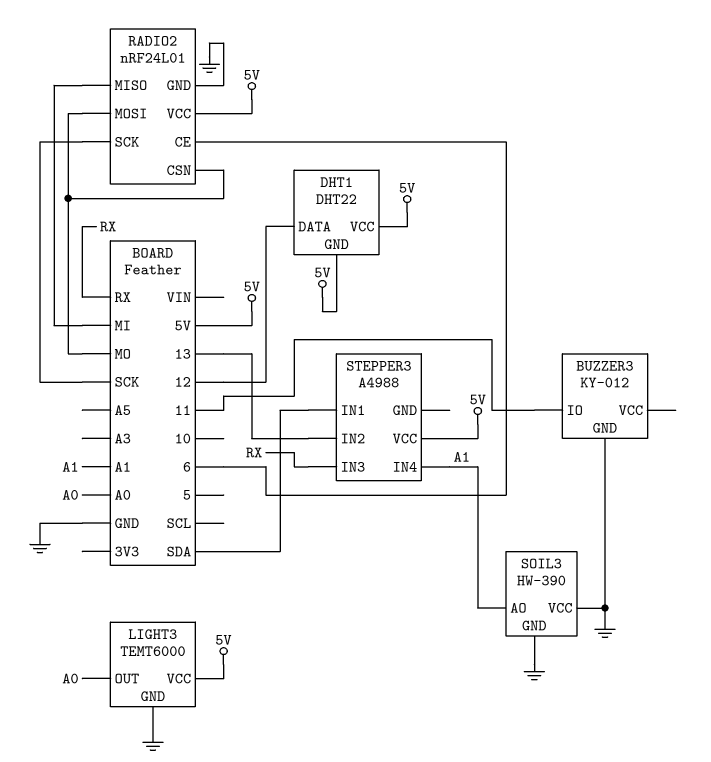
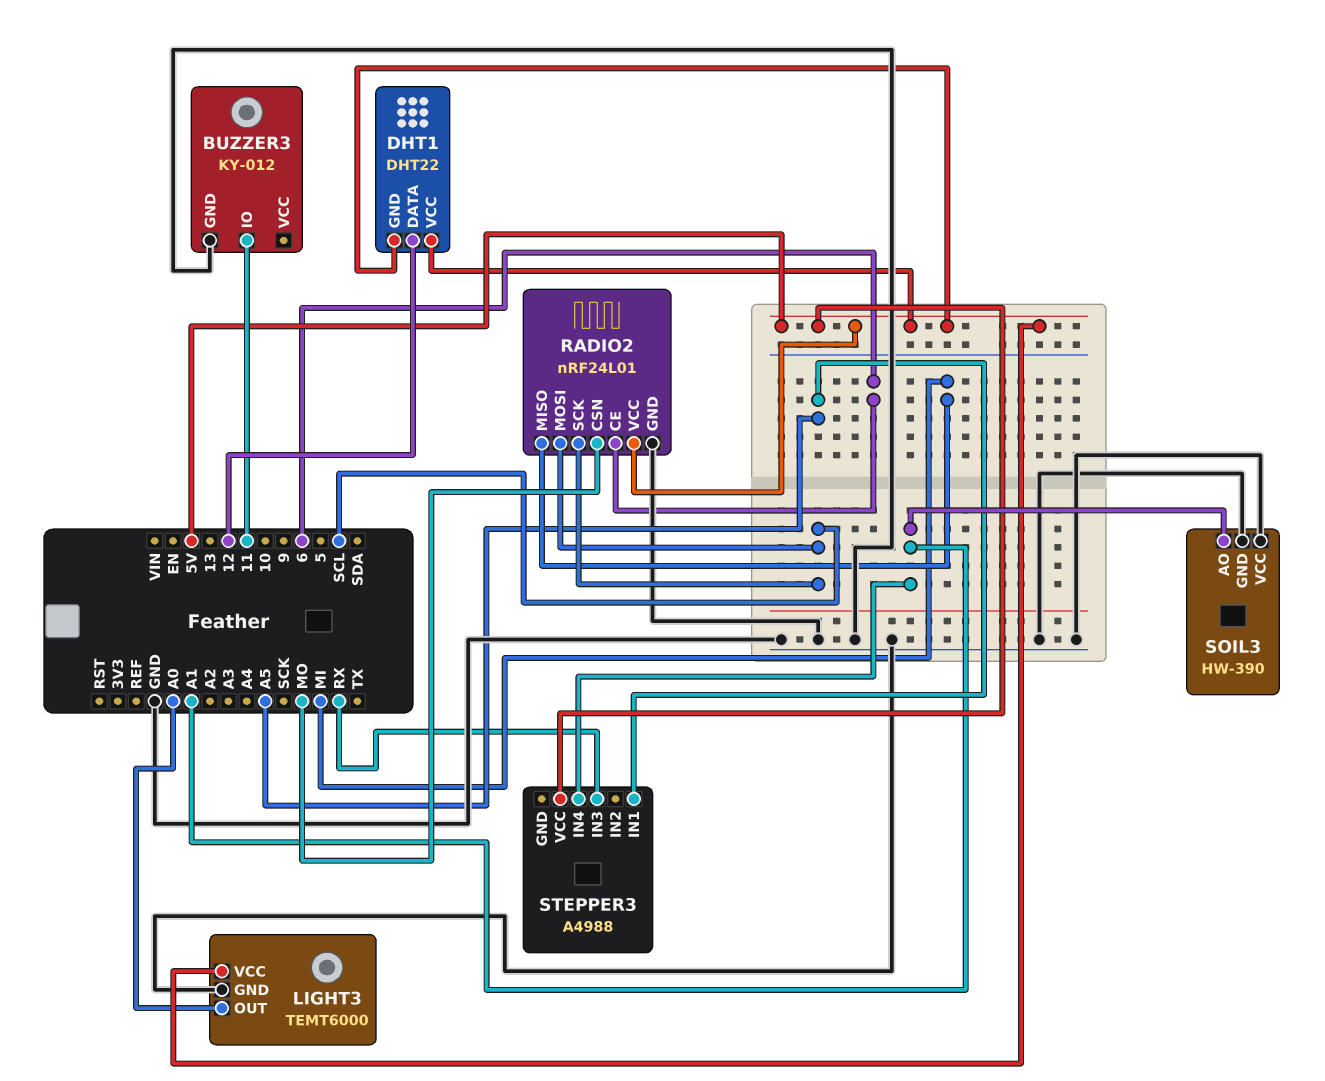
RADIO2 pin MOSI: MO -> SCL
RADIO2 pin SCK: SCK -> SCL
STEPPER3 pin IN1: SDA -> A5
STEPPER3 pin IN2: 13 -> none

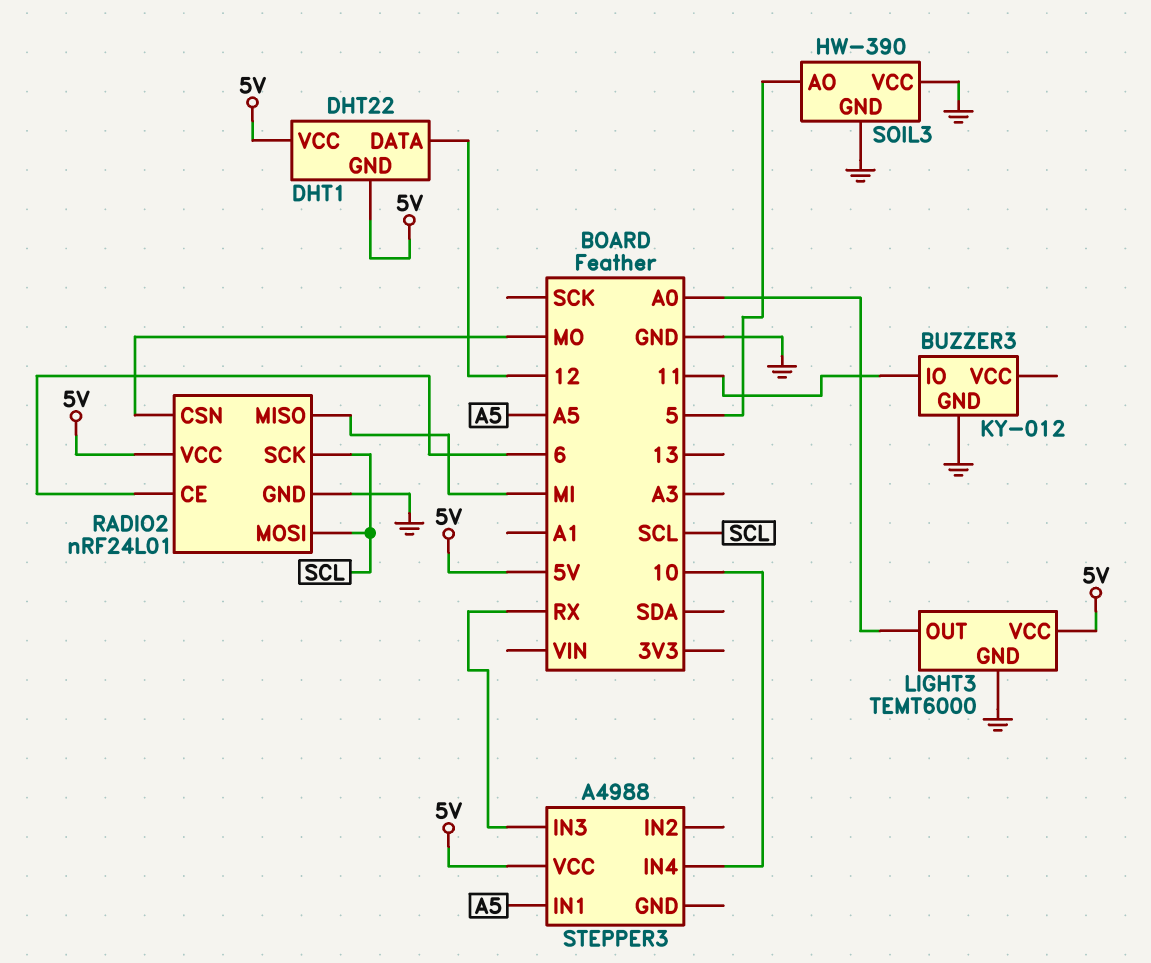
SOIL3 pin AO: A1 -> 5
STEPPER3 pin IN4: A1 -> 10

